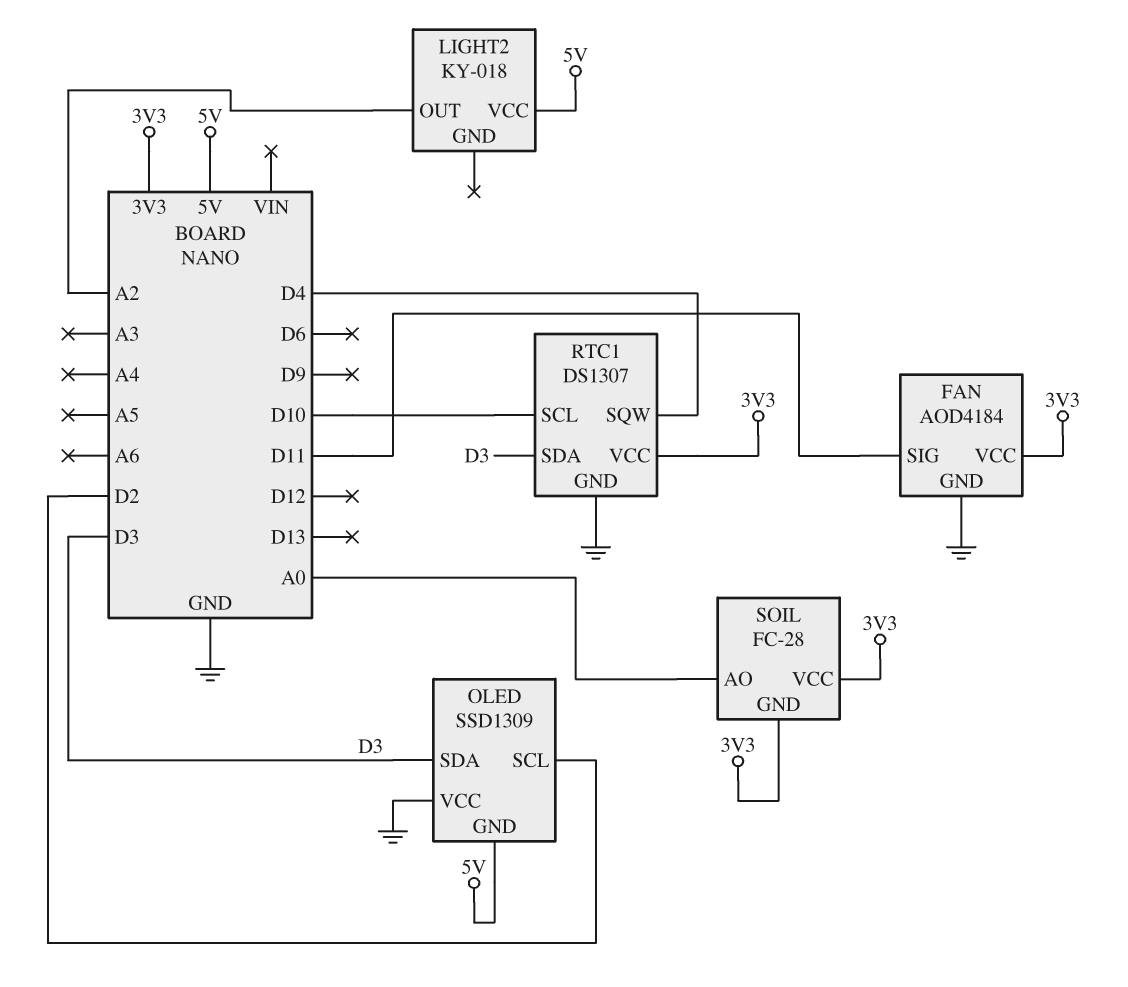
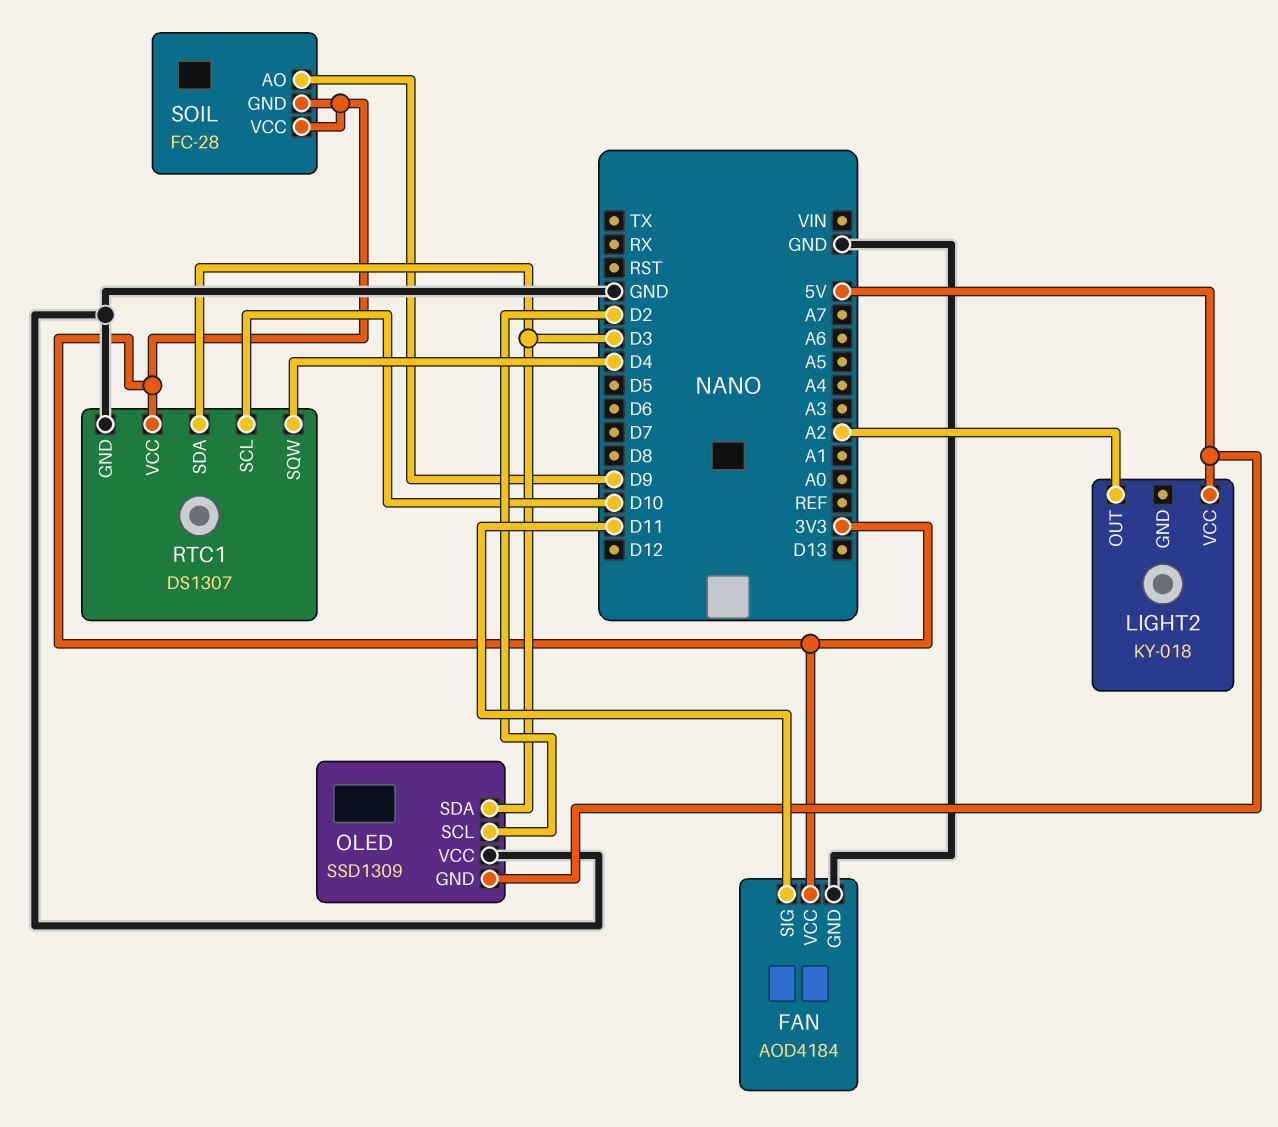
SOIL pin AO: A0 -> D9

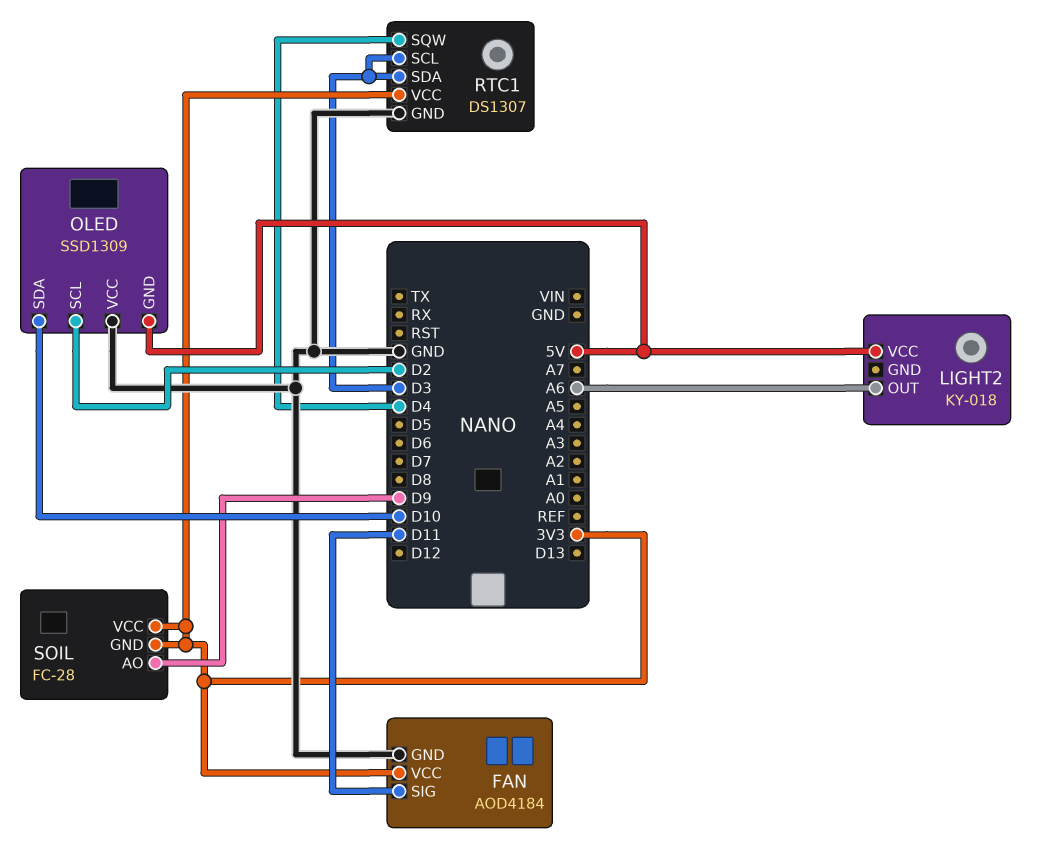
LIGHT2 pin OUT: A2 -> A6
OLED pin SDA: D3 -> D10
RTC1 pin SCL: D10 -> D3

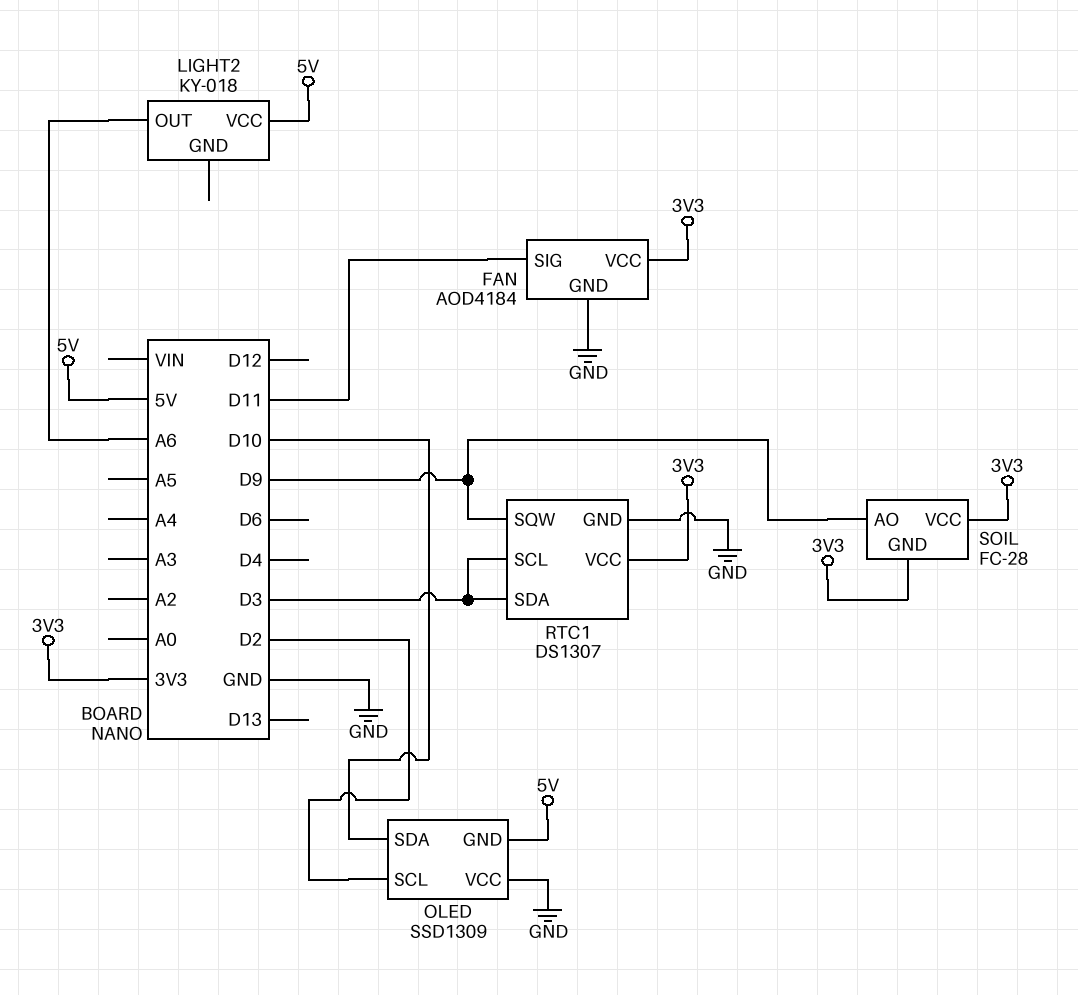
RTC1 pin SQW: D4 -> D9

